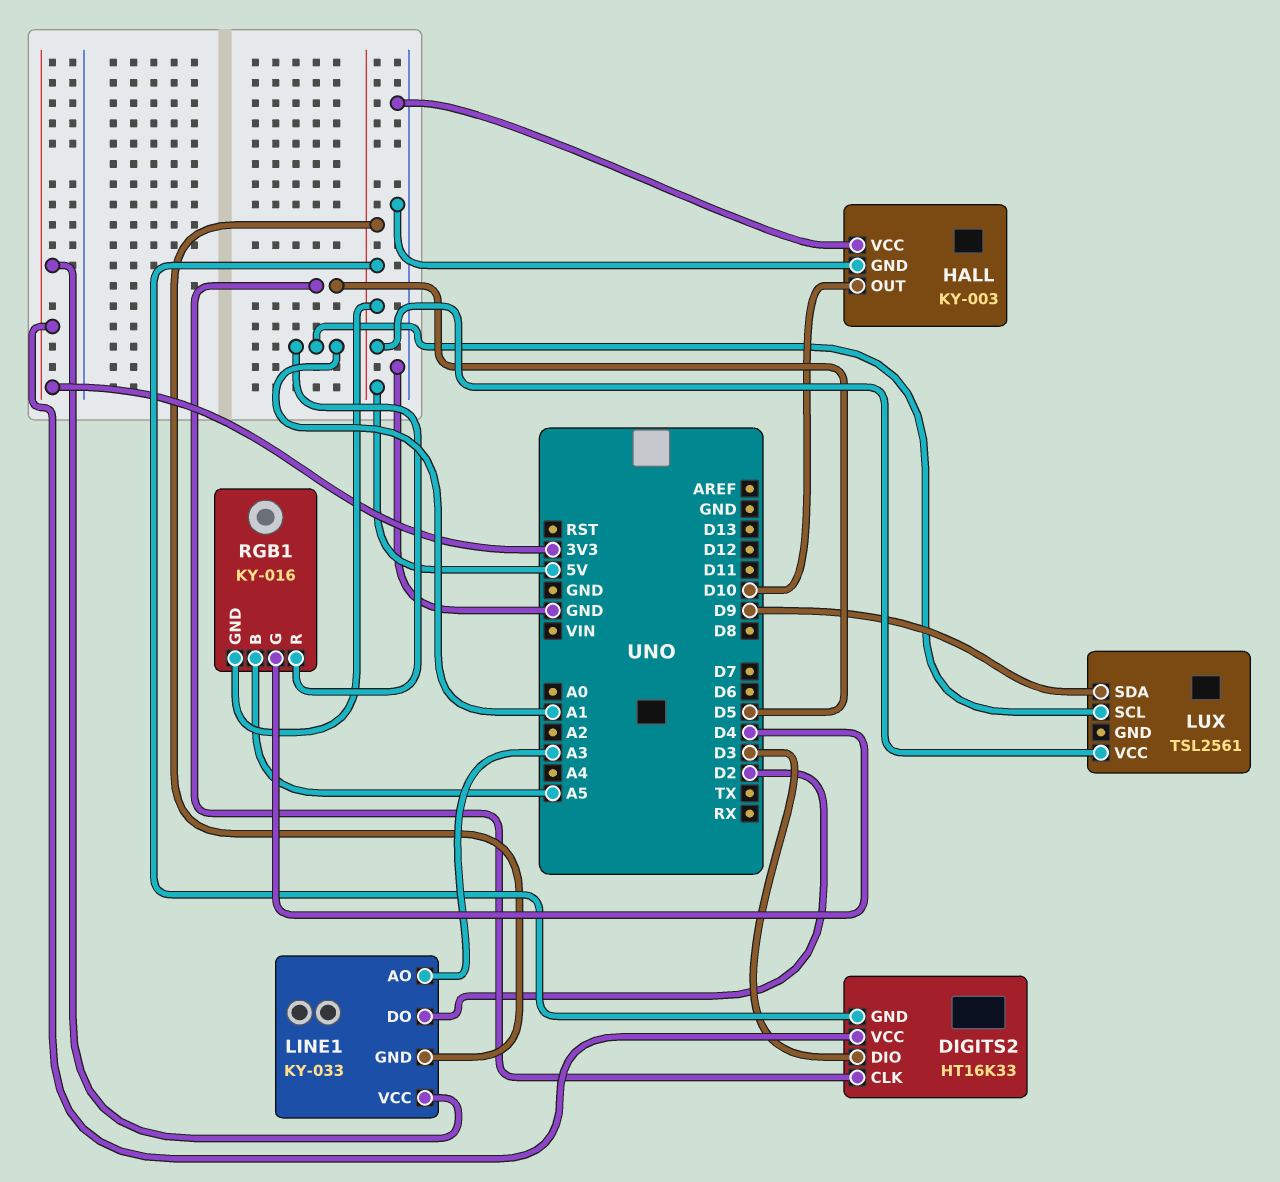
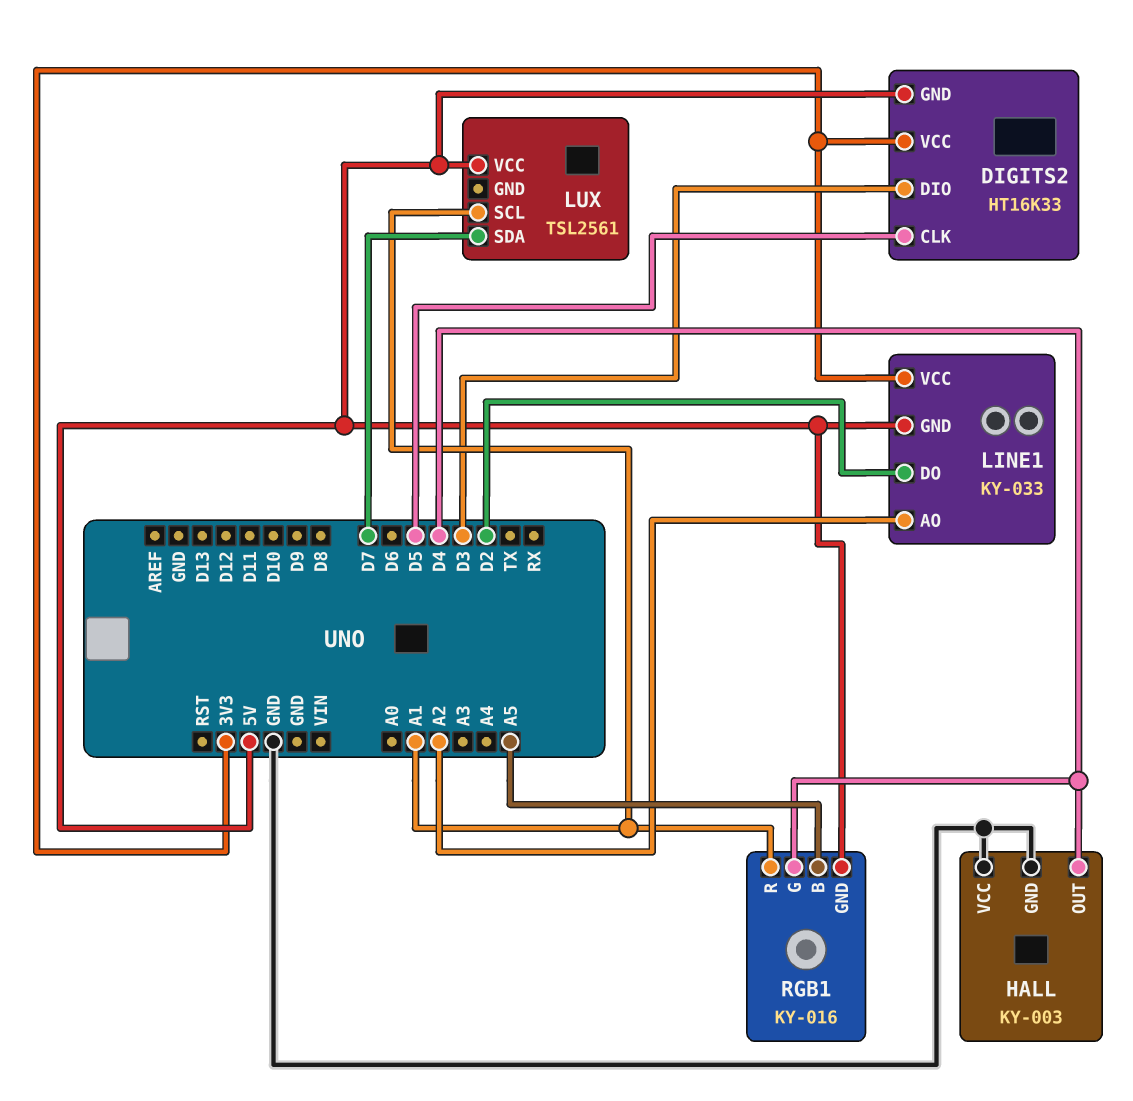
HALL pin OUT: D10 -> D4
LINE1 pin AO: A3 -> A2
LUX pin SDA: D9 -> D7

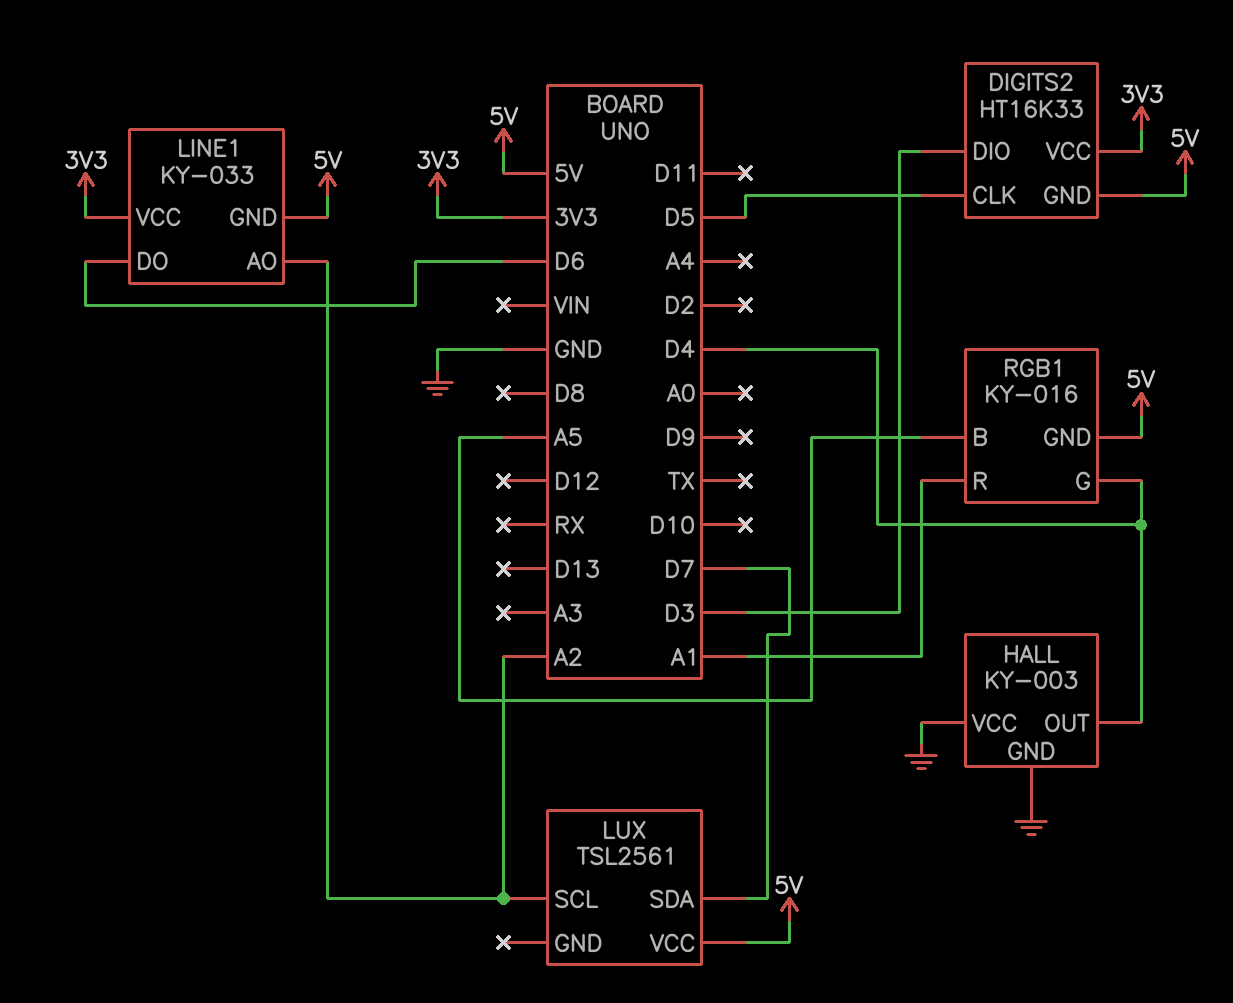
LINE1 pin DO: D2 -> D6
LUX pin SCL: A1 -> A2

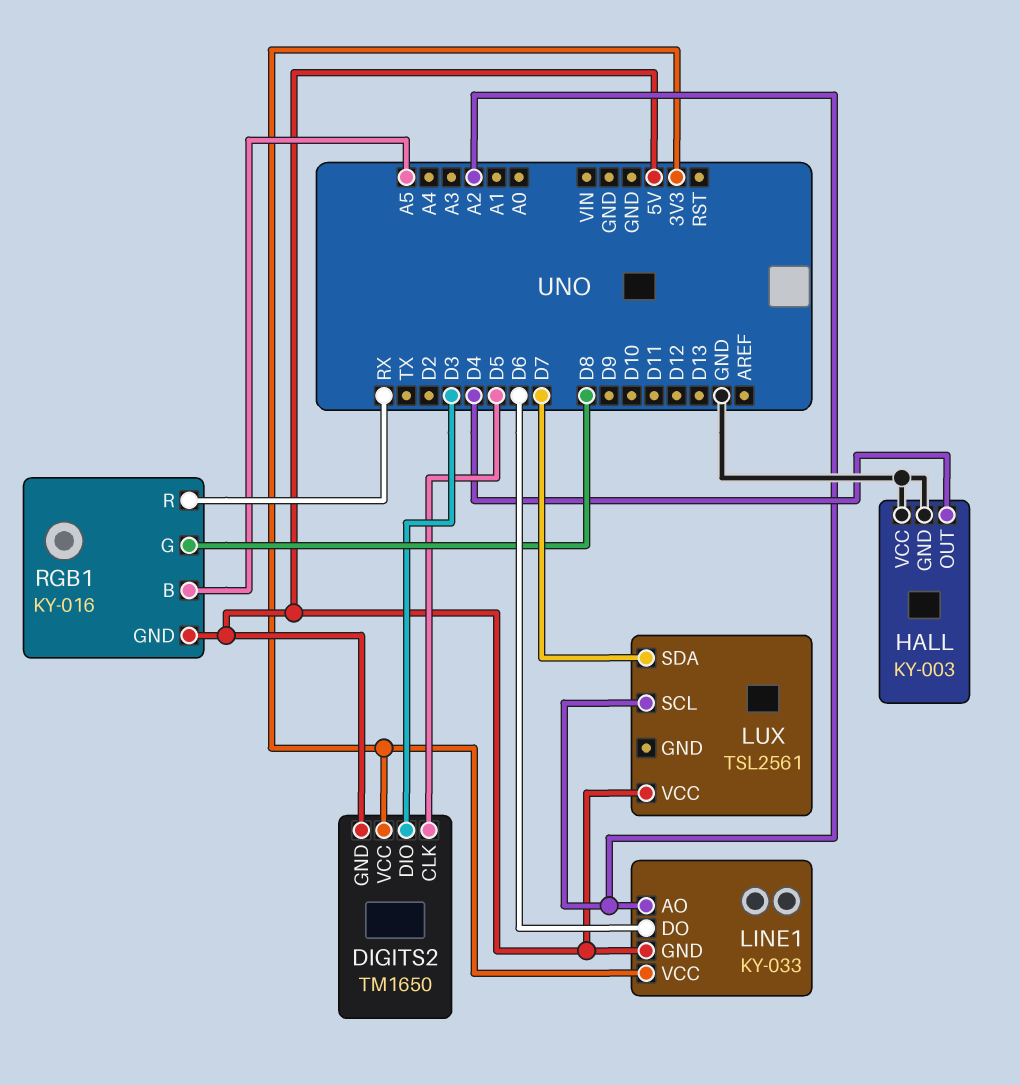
DIGITS2: HT16K33 -> TM1650
RGB1 pin G: D4 -> D8
RGB1 pin R: A1 -> RX

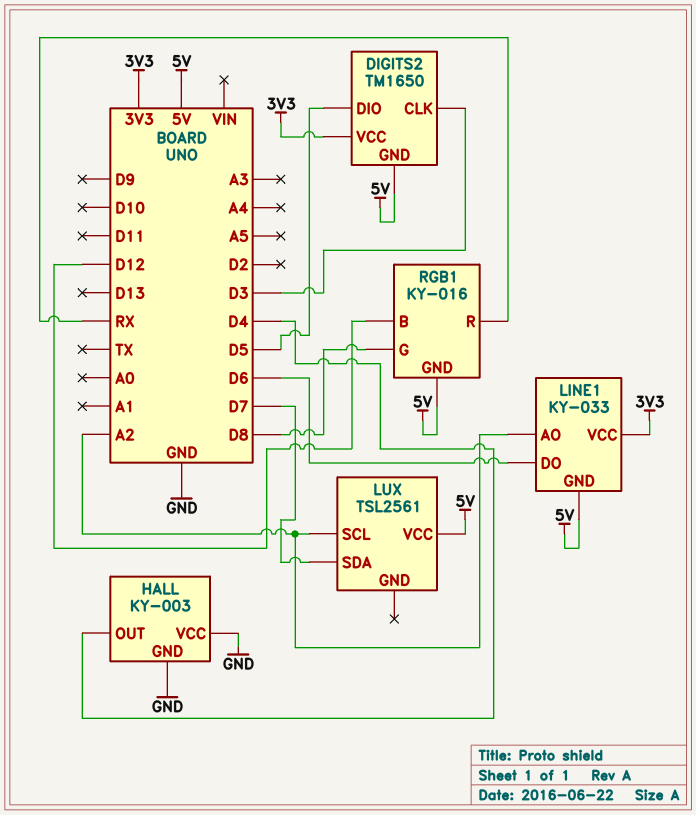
DIGITS2 pin CLK: D5 -> D3
DIGITS2 pin DIO: D3 -> D5
RGB1 pin B: A5 -> D12

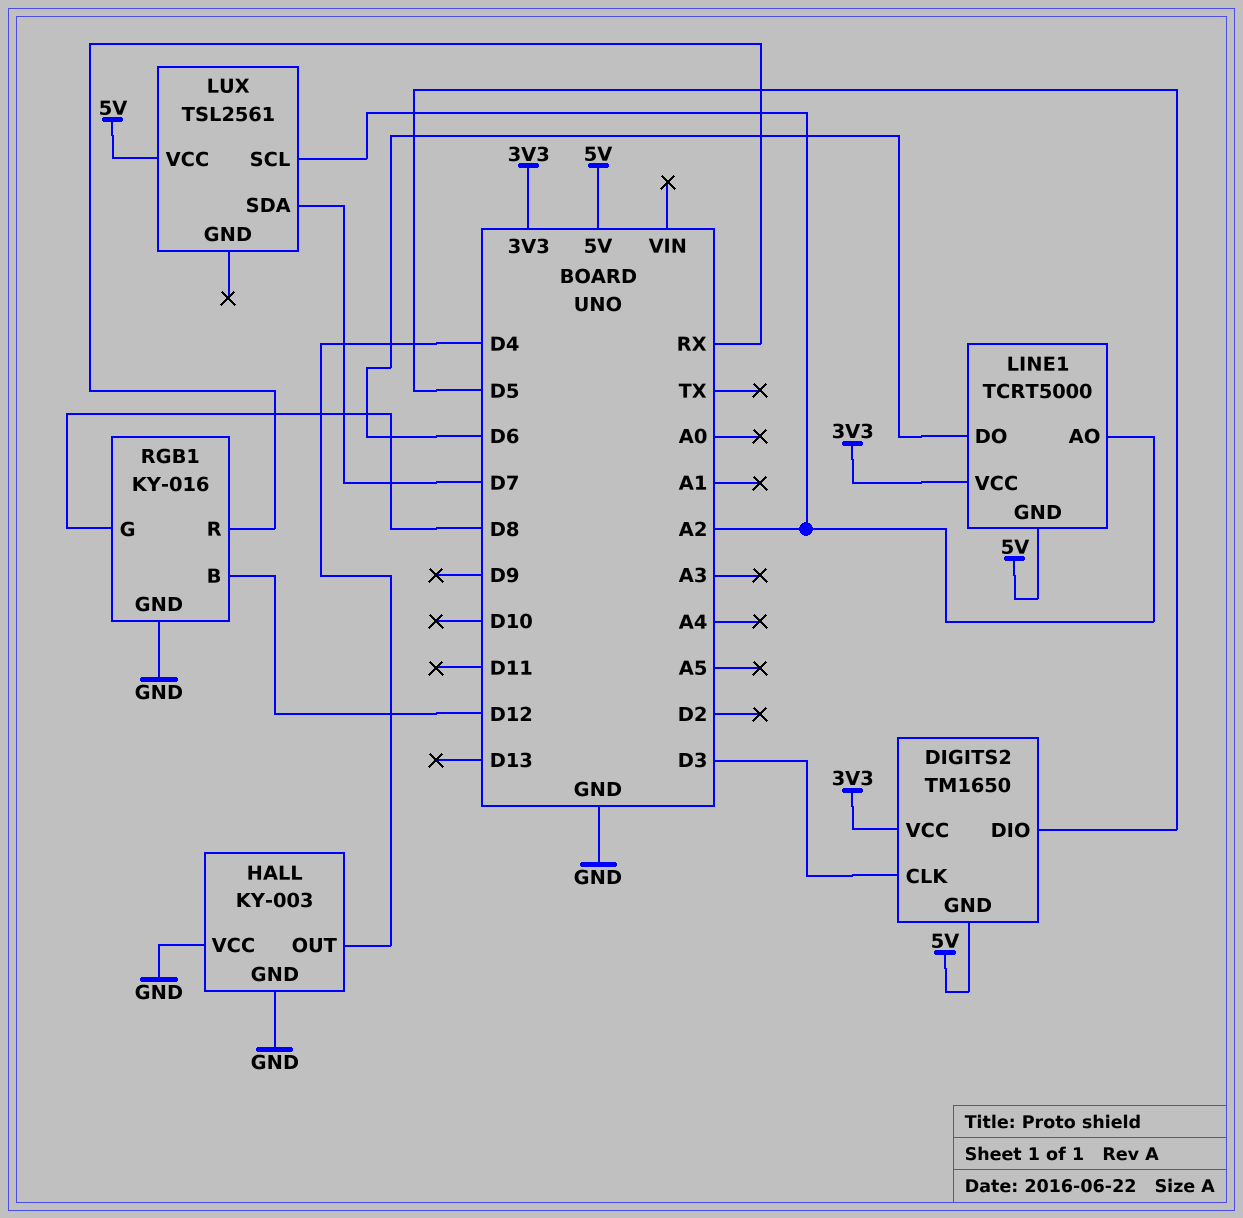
LINE1: KY-033 -> TCRT5000
RGB1 pin GND: 5V -> GND

